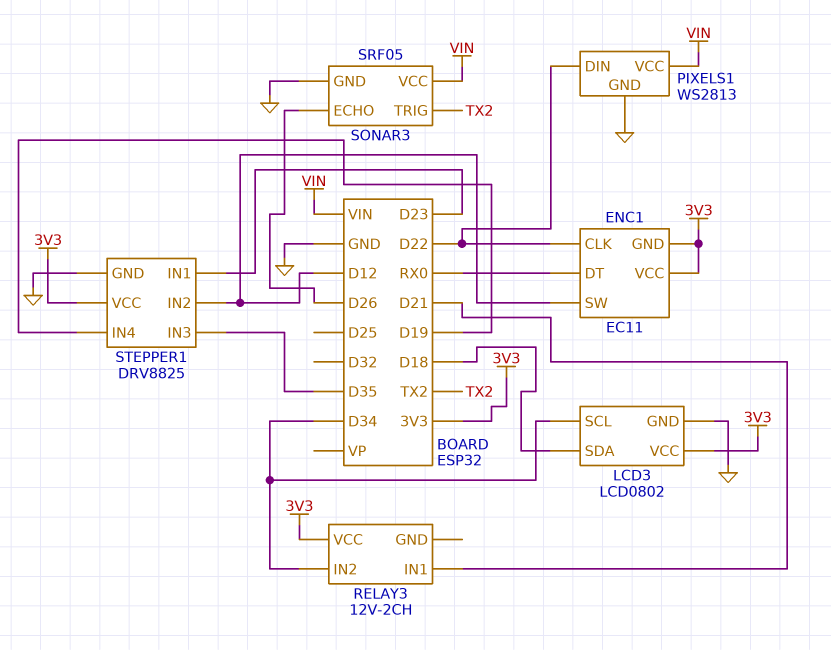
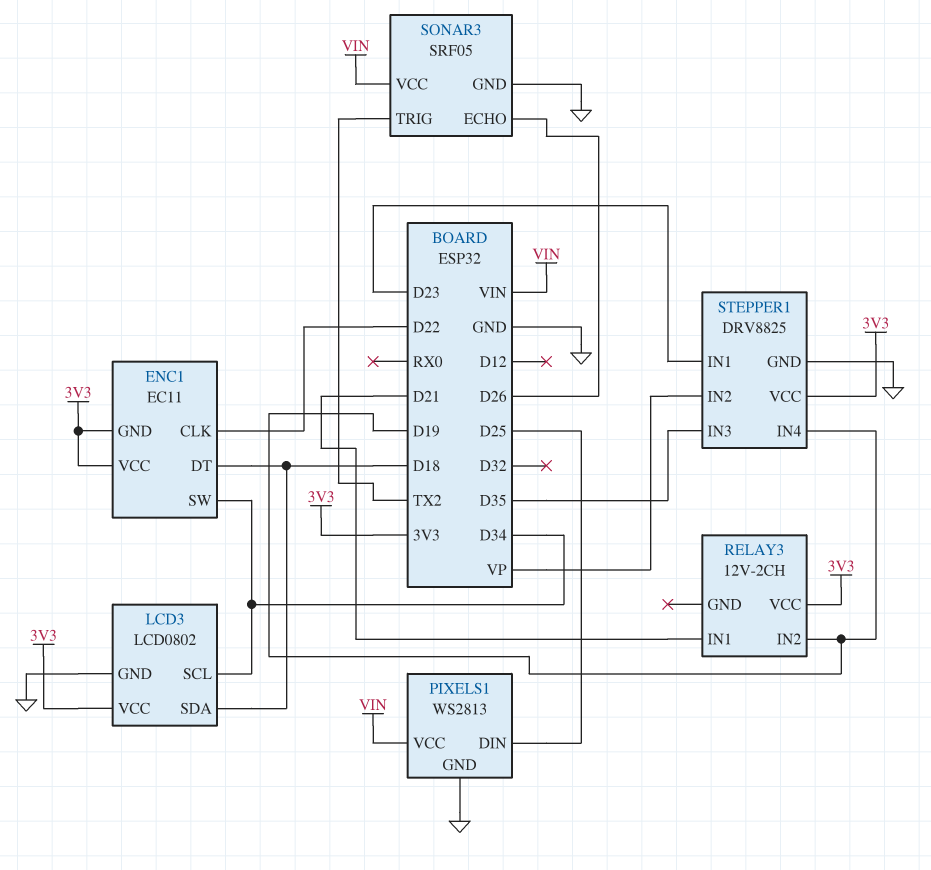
ENC1 pin DT: RX0 -> D18
ENC1 pin SW: D12 -> D34
PIXELS1 pin DIN: D22 -> D25
RELAY3 pin IN2: D34 -> D19
STEPPER1 pin IN2: D12 -> VP

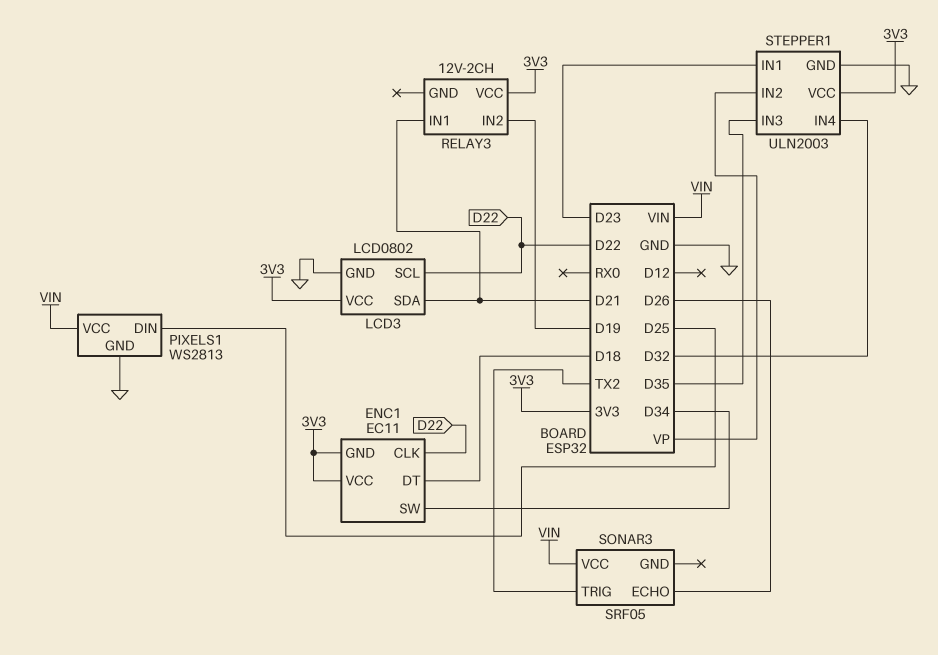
LCD3 pin SCL: D34 -> D22
LCD3 pin SDA: D18 -> D21
SONAR3 pin GND: GND -> none
STEPPER1: DRV8825 -> ULN2003
STEPPER1 pin IN4: D19 -> D32

